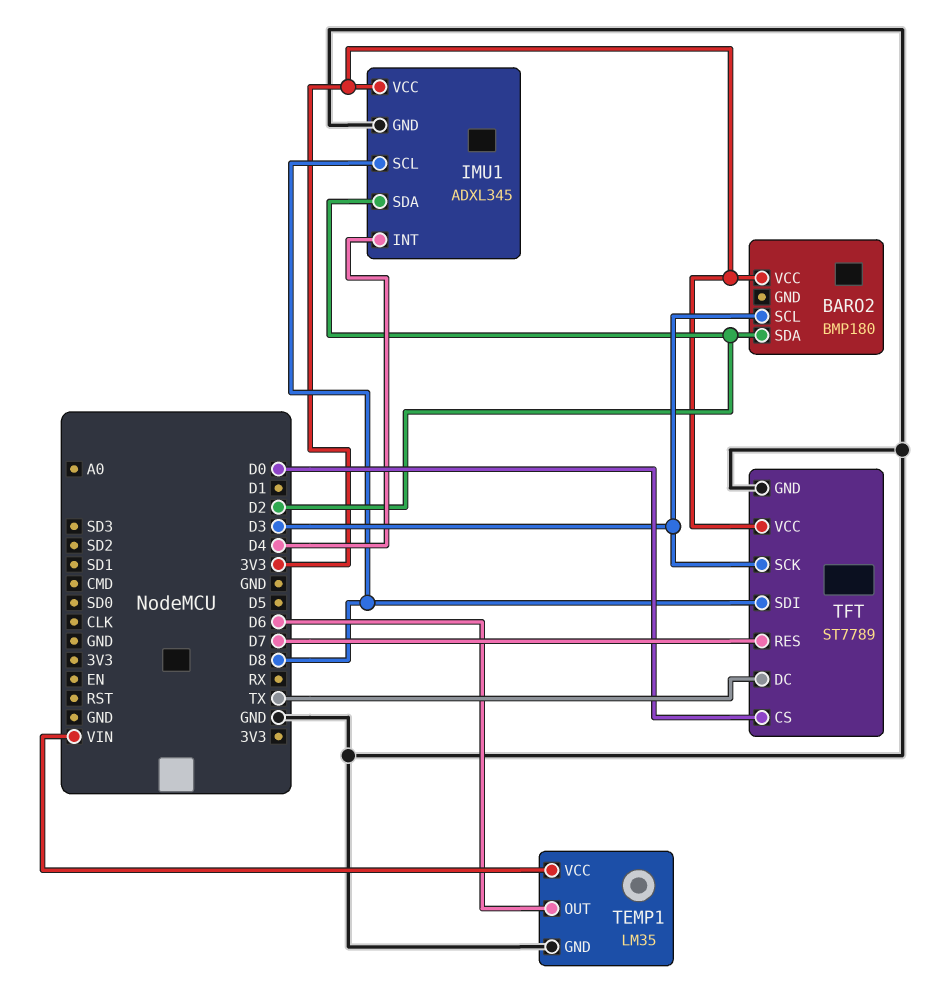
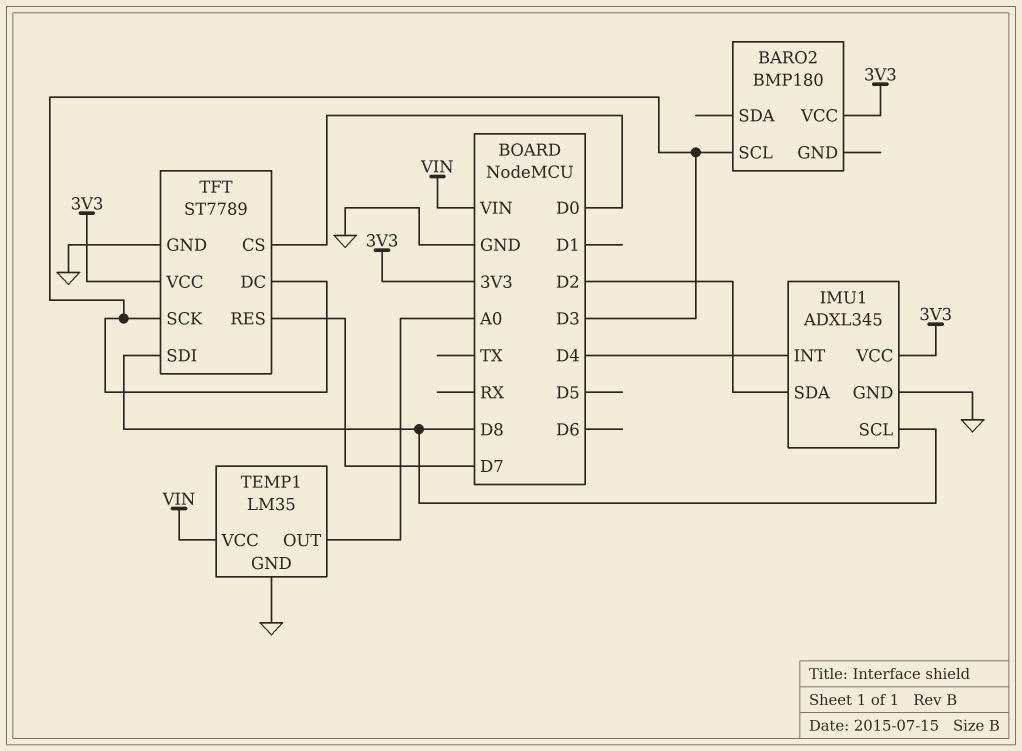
BARO2 pin SDA: D2 -> none
TEMP1 pin OUT: D6 -> A0
TFT pin DC: TX -> D3

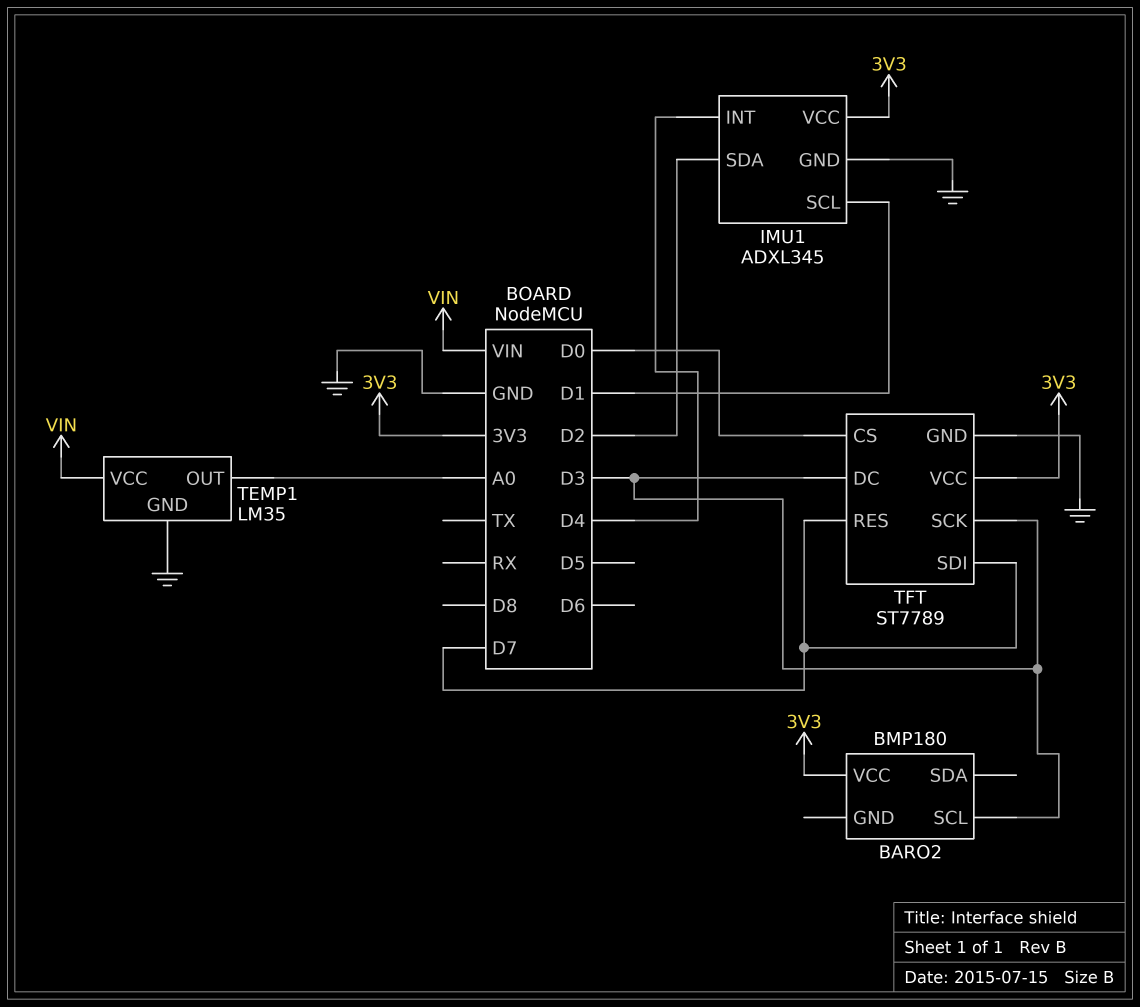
IMU1 pin SCL: D8 -> D1
TFT pin SDI: D8 -> D7

